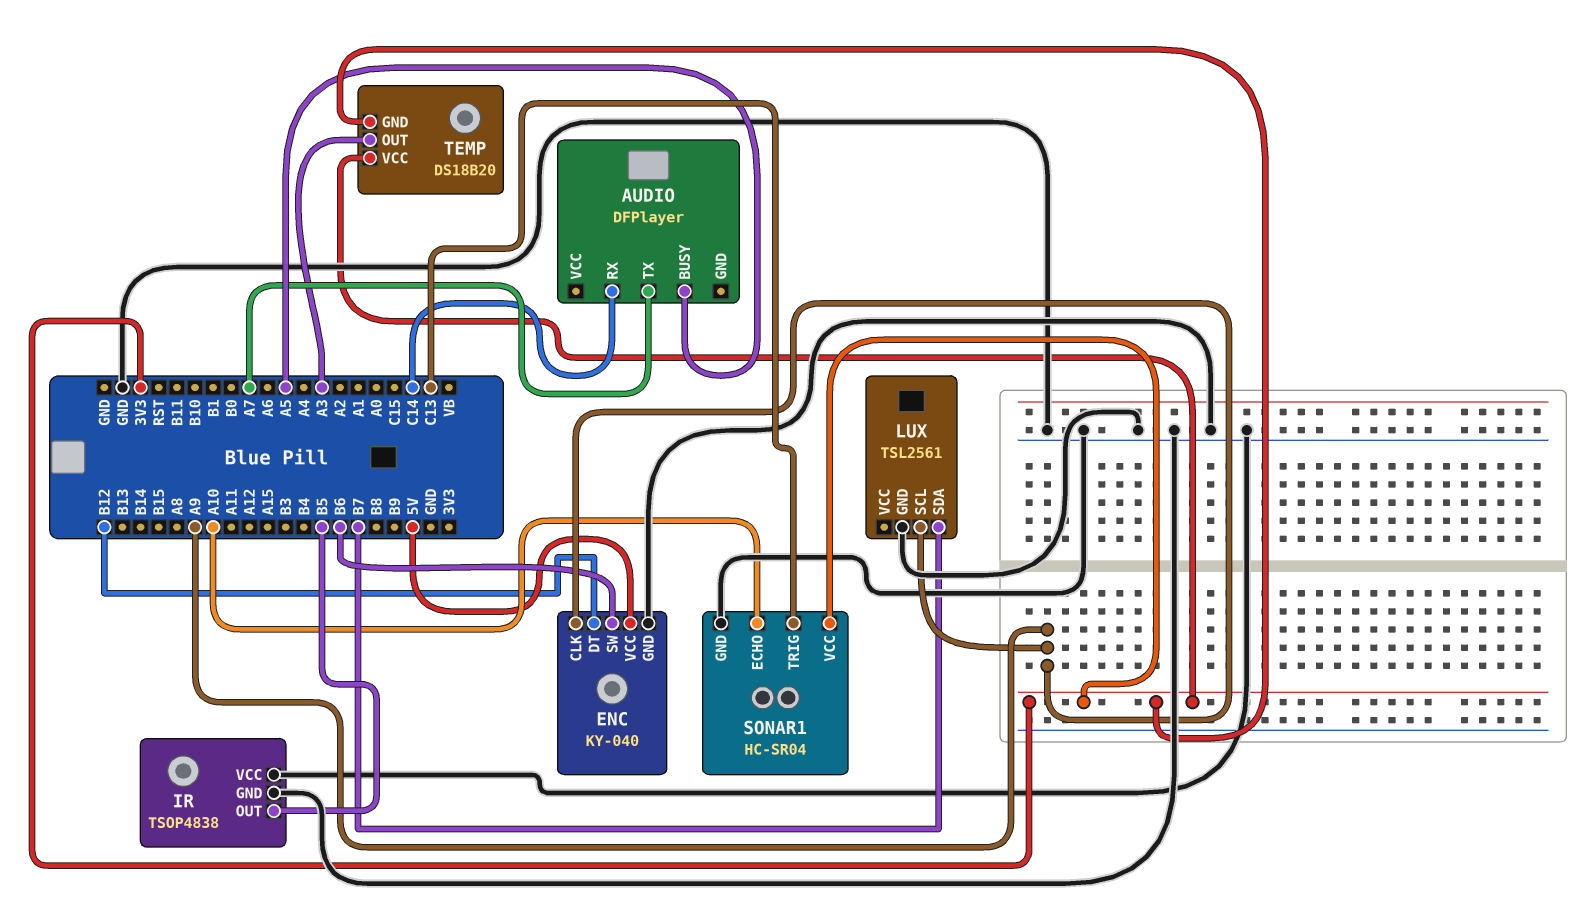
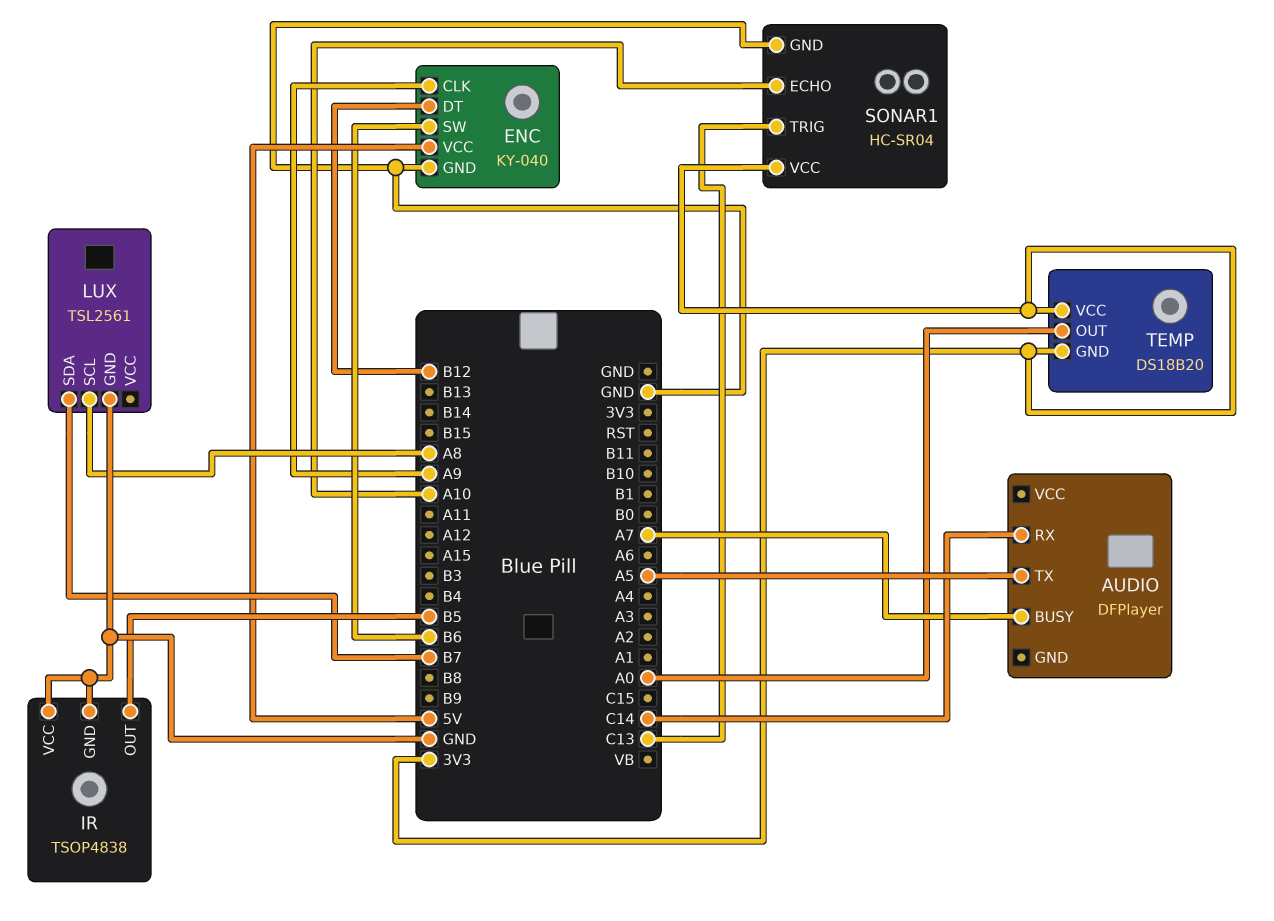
AUDIO pin BUSY: A5 -> A7
AUDIO pin TX: A7 -> A5
LUX pin SCL: A9 -> A8
TEMP pin OUT: A3 -> A0

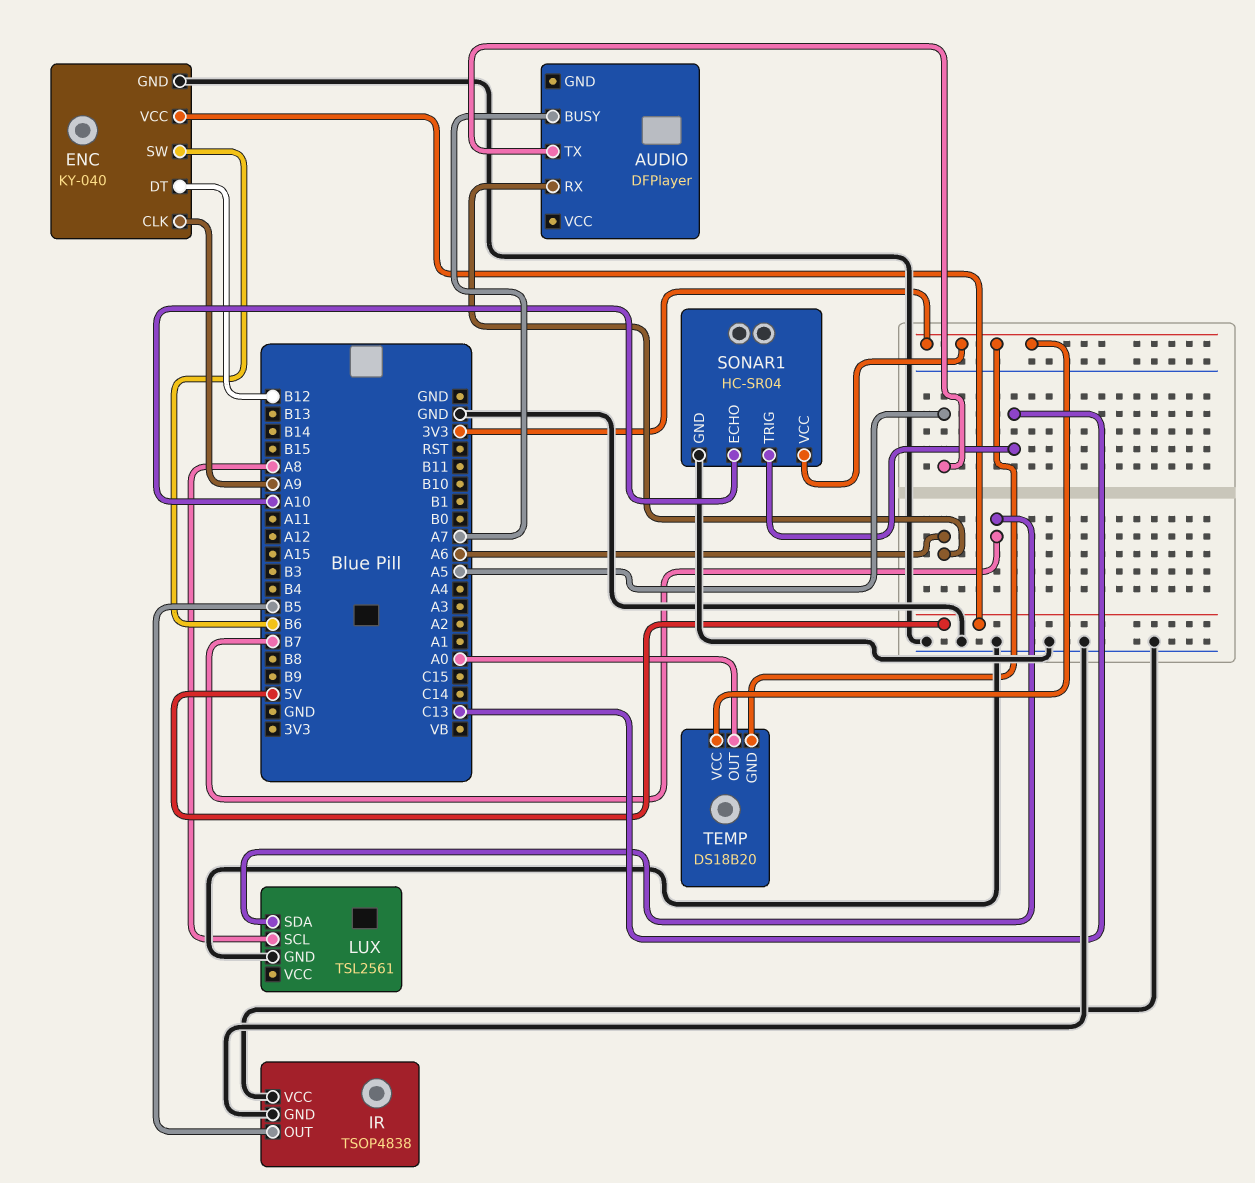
AUDIO pin RX: C14 -> A6

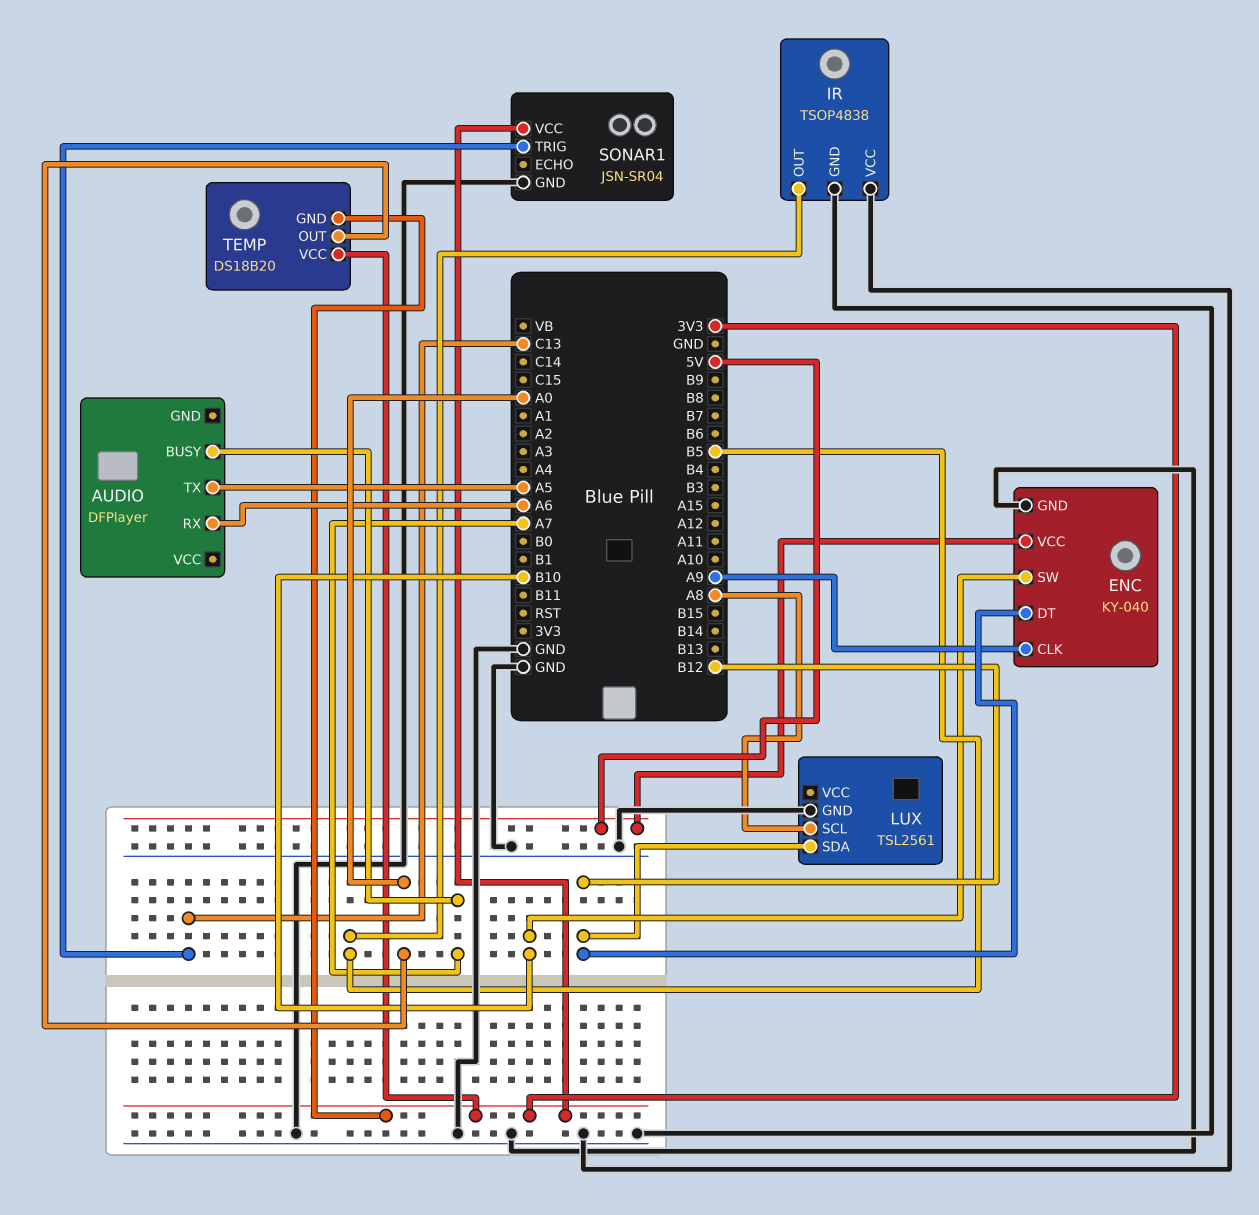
ENC pin SW: B6 -> B10
LUX pin SDA: B7 -> B12
SONAR1: HC-SR04 -> JSN-SR04
SONAR1 pin ECHO: A10 -> none

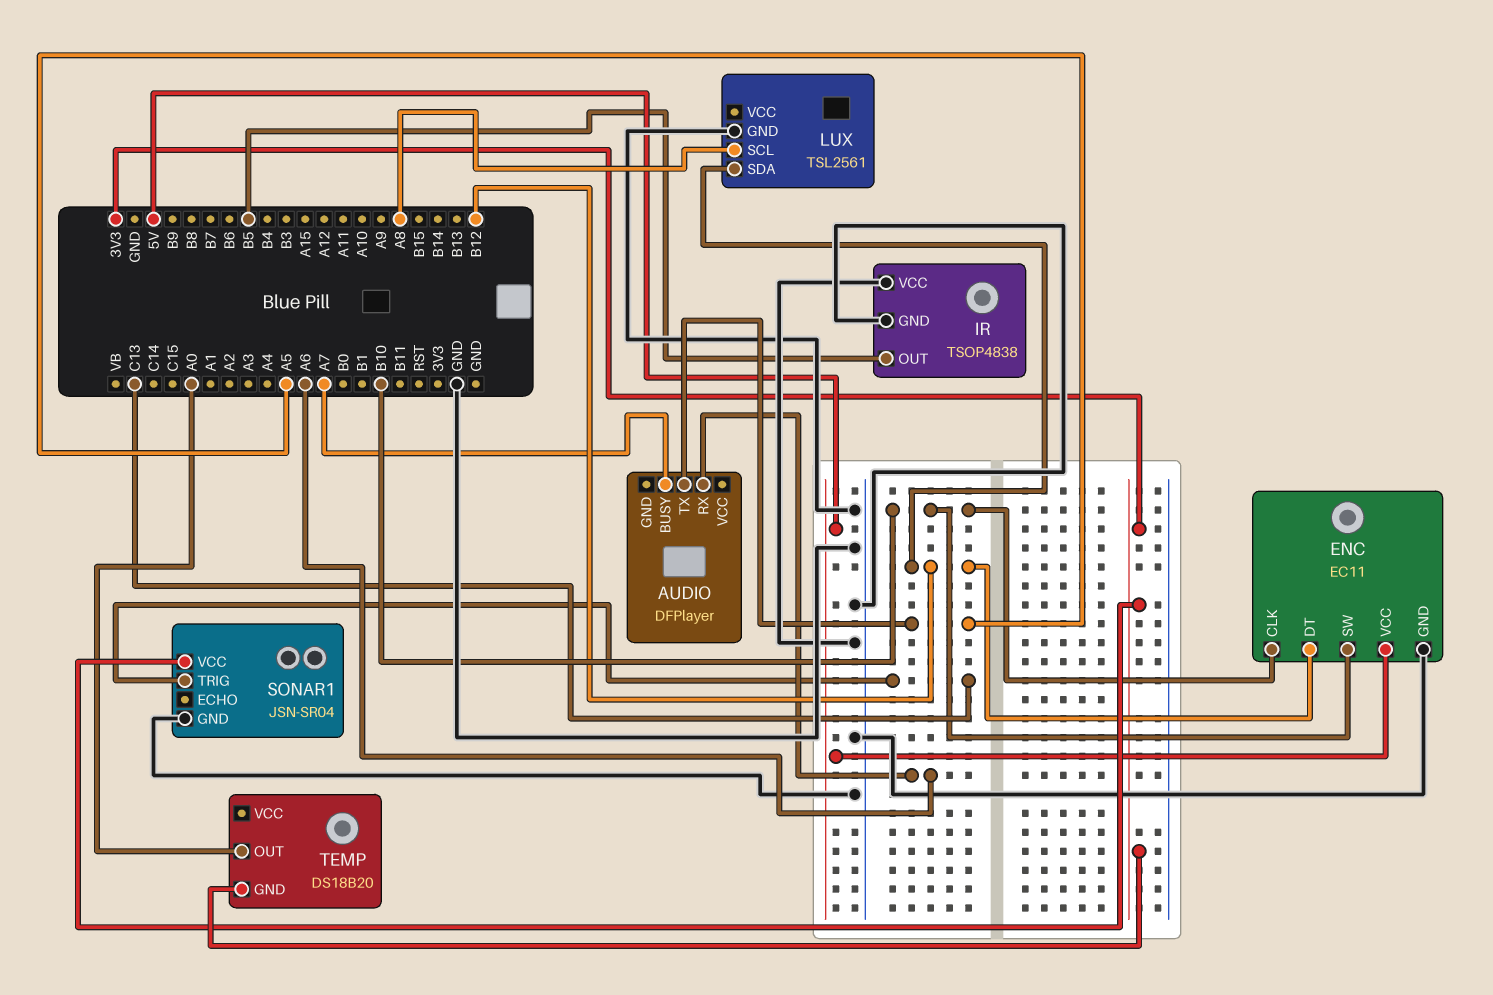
ENC: KY-040 -> EC11
ENC pin CLK: A9 -> B10
TEMP pin VCC: 3V3 -> none

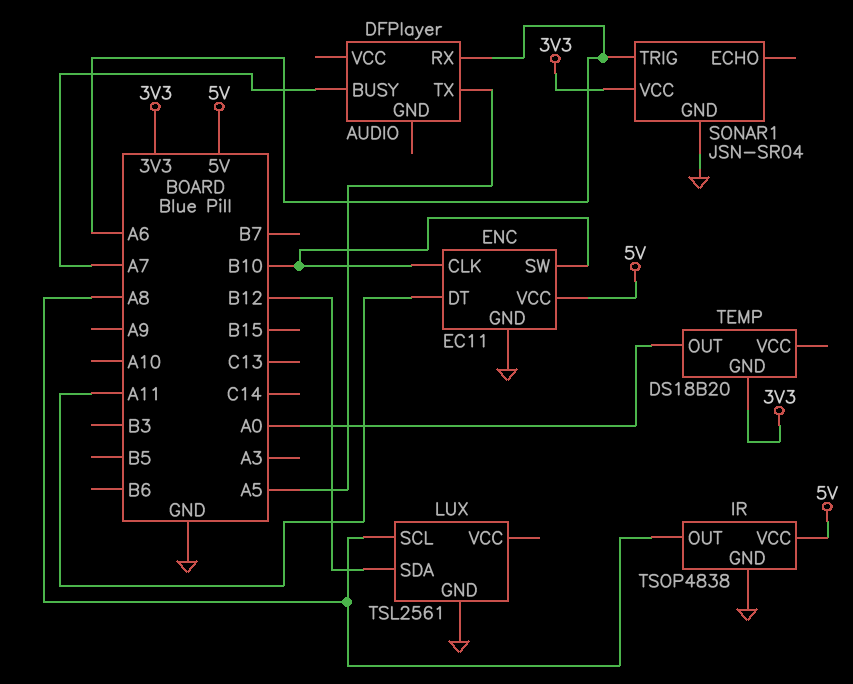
ENC pin DT: B12 -> A11
IR pin OUT: B5 -> A8
IR pin VCC: GND -> 5V
SONAR1 pin TRIG: C13 -> A6

